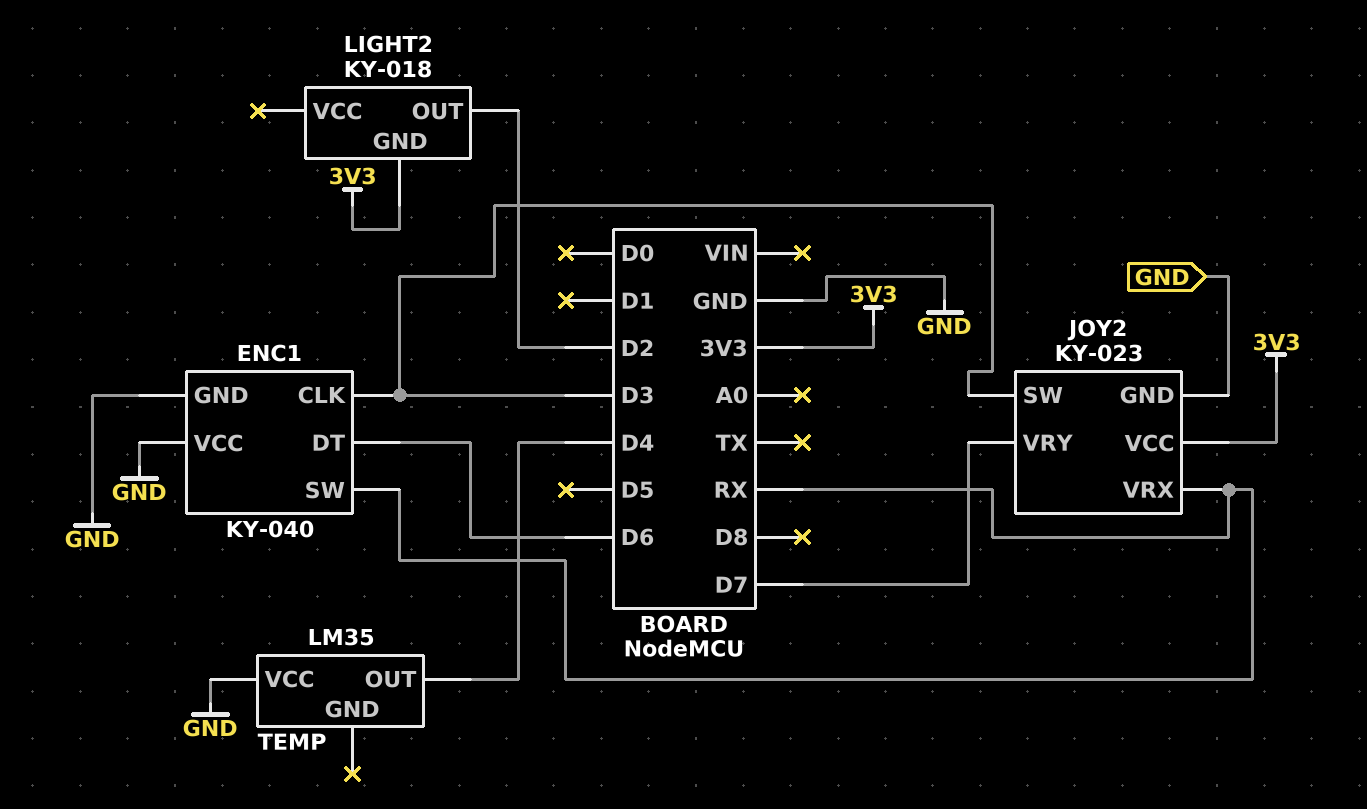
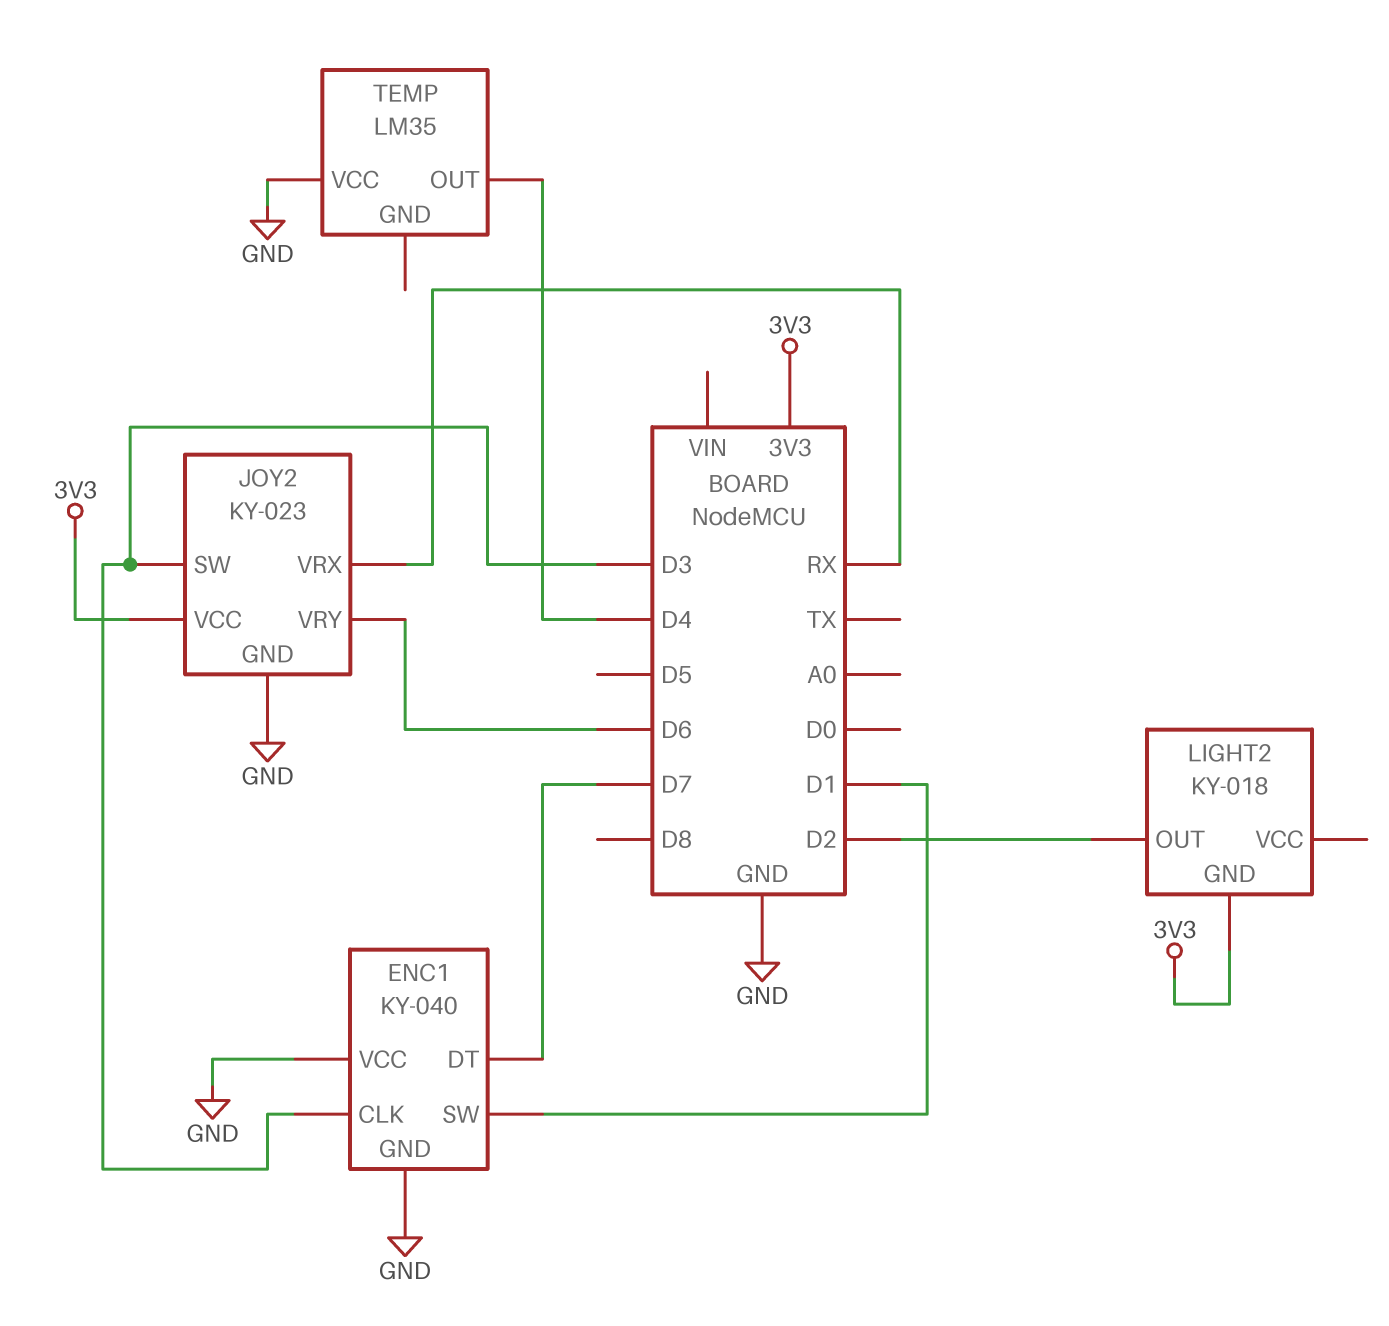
ENC1 pin DT: D6 -> D7
ENC1 pin SW: RX -> D1
JOY2 pin VRY: D7 -> D6

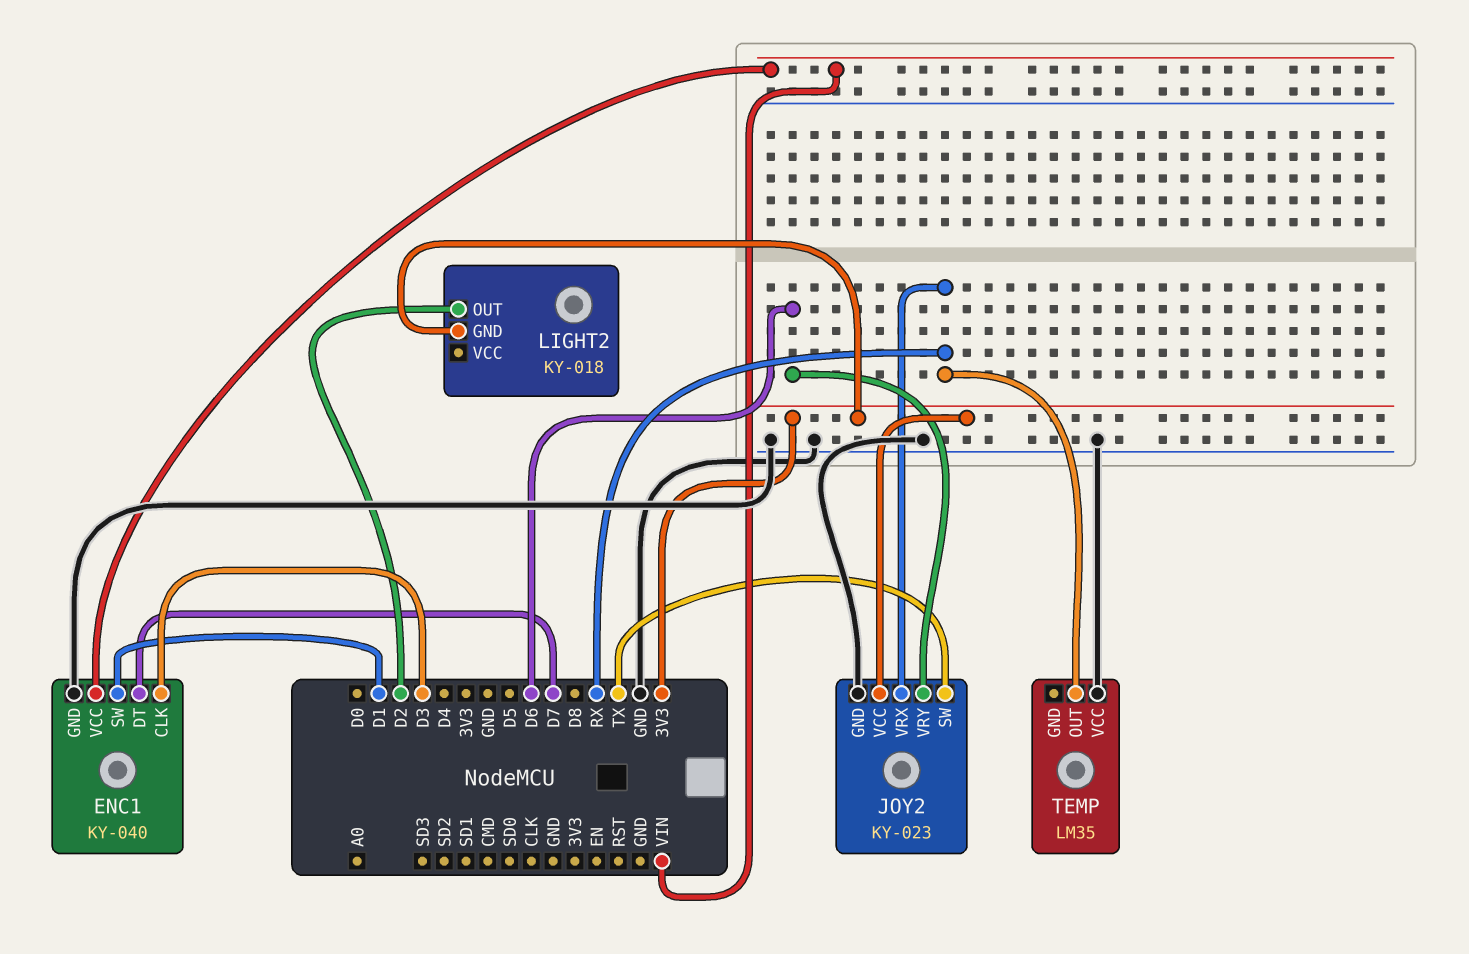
ENC1 pin VCC: GND -> VIN
JOY2 pin SW: D3 -> TX
TEMP pin OUT: D4 -> RX

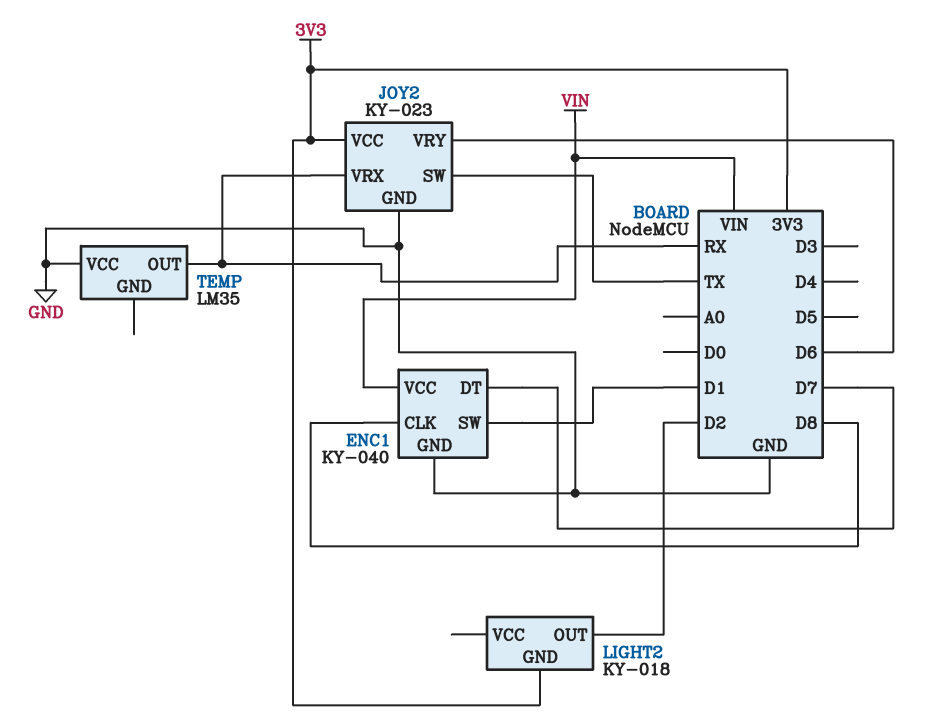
ENC1 pin CLK: D3 -> D8

